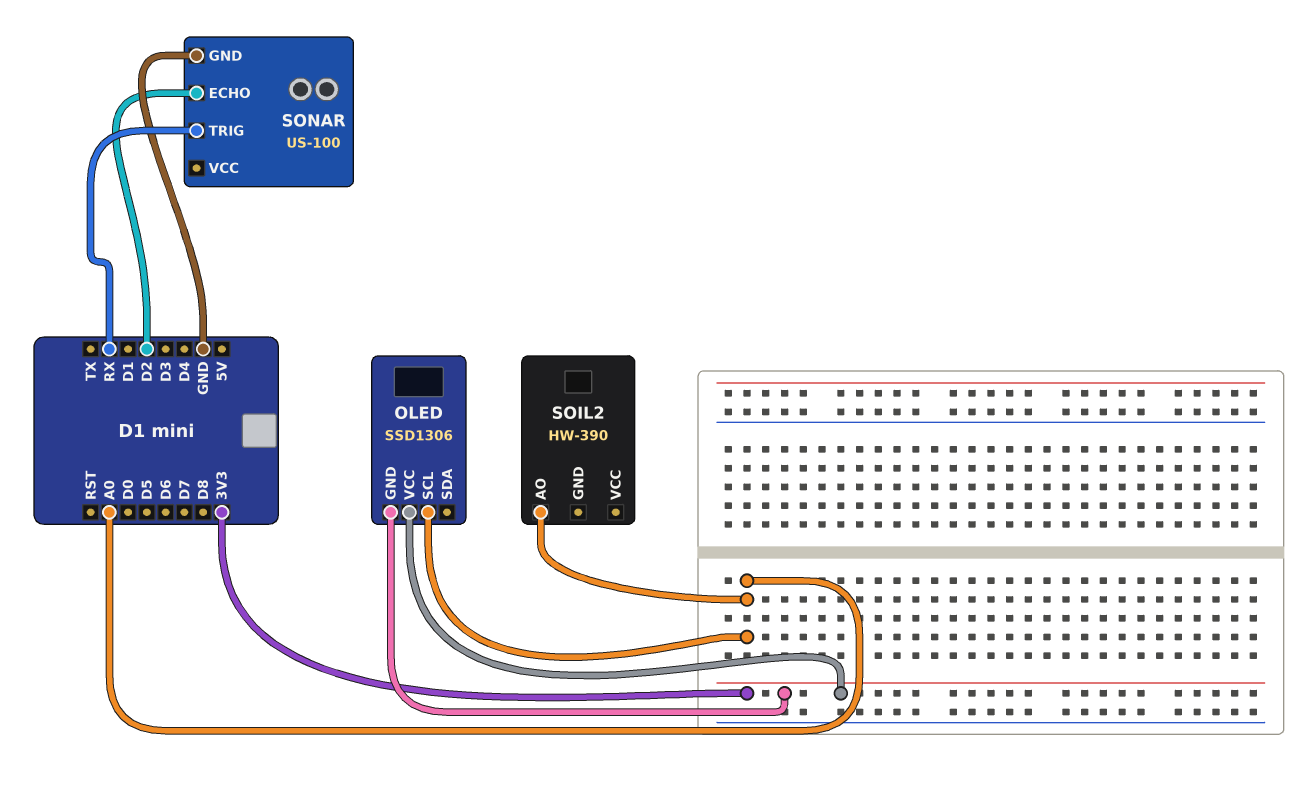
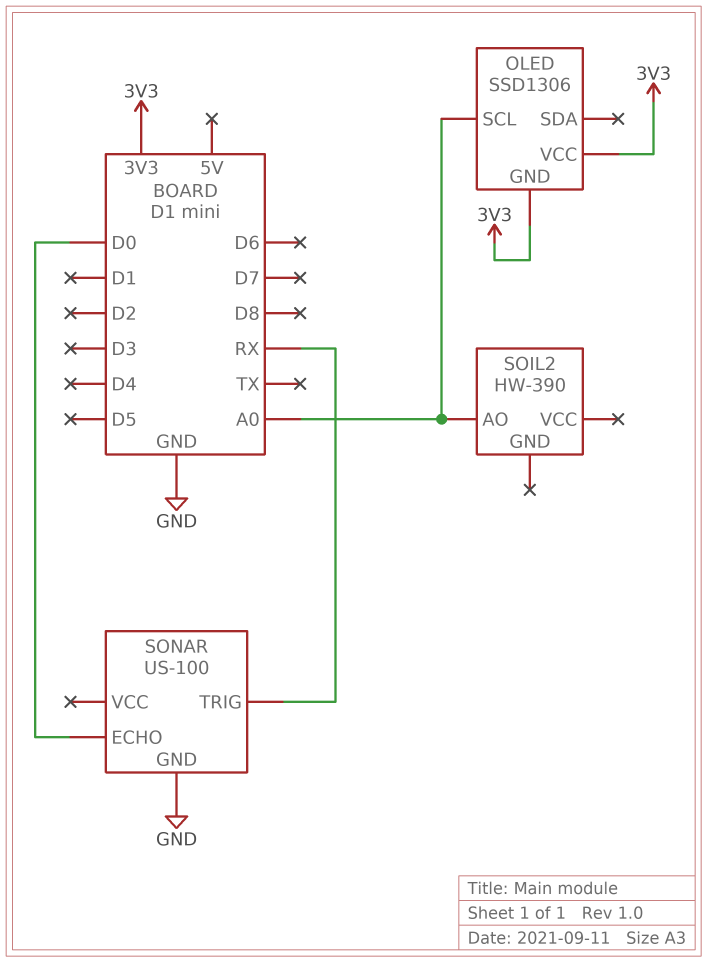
SONAR pin ECHO: D2 -> D0

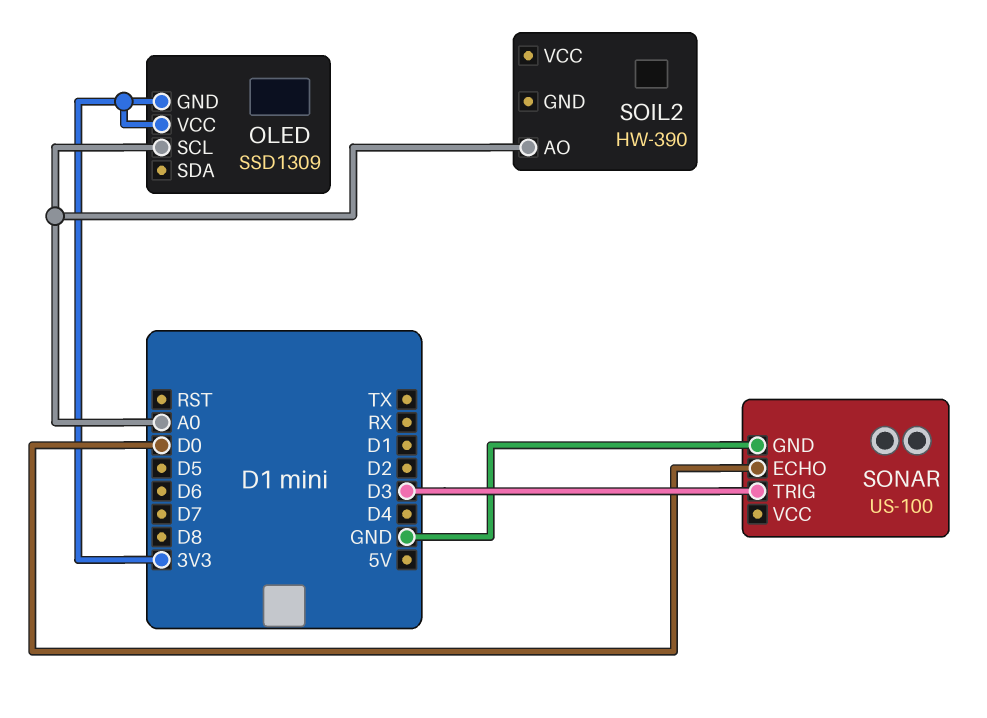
OLED: SSD1306 -> SSD1309
SONAR pin TRIG: RX -> D3

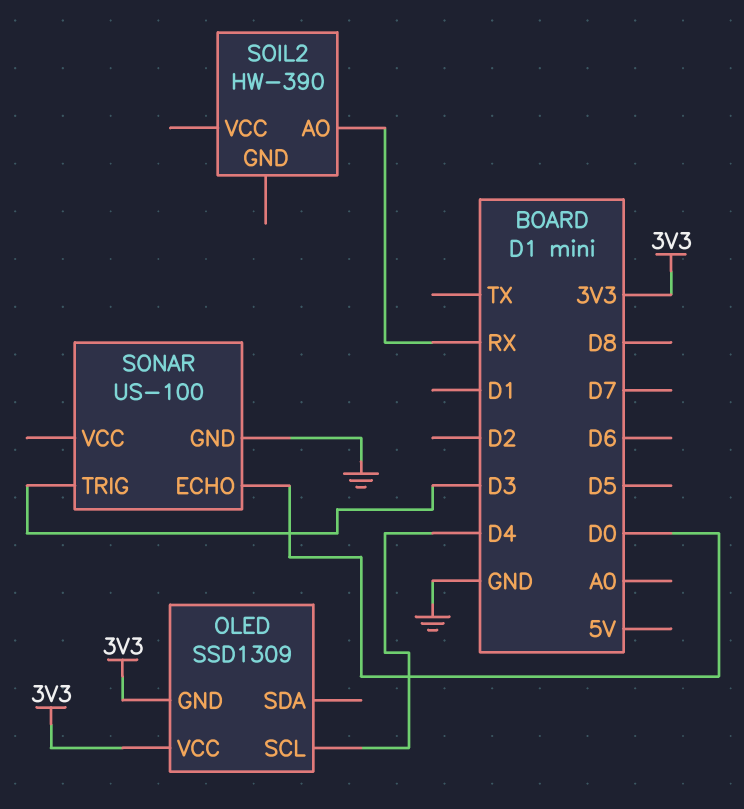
OLED pin SCL: A0 -> D4
SOIL2 pin AO: A0 -> RX

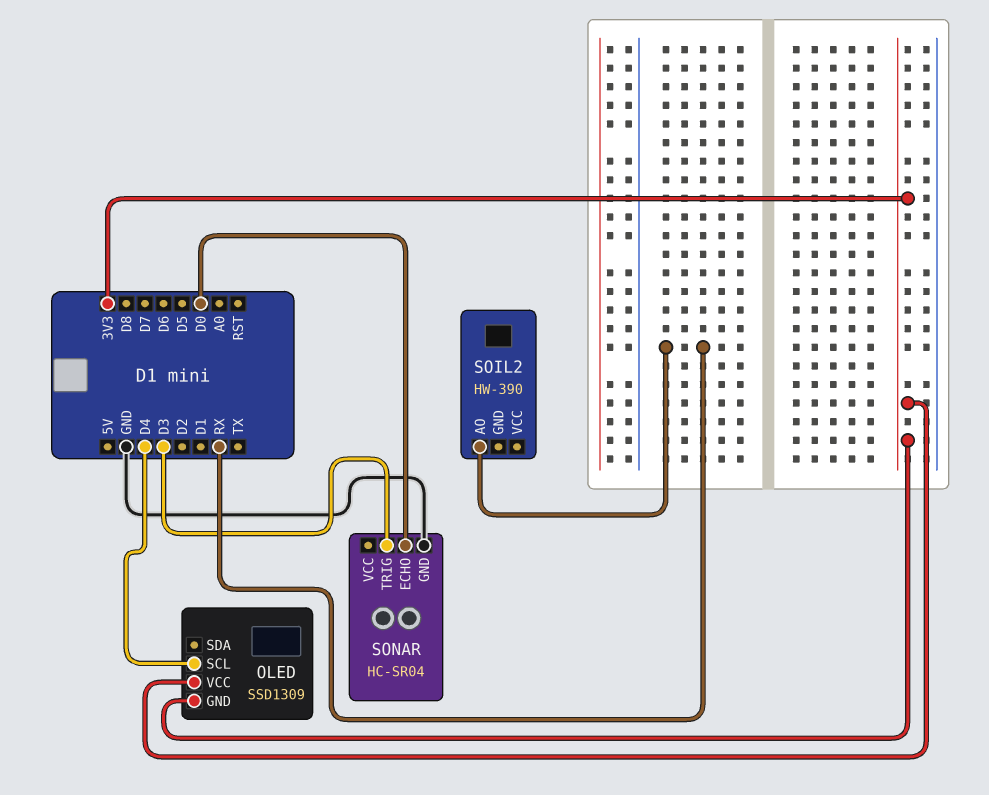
SONAR: US-100 -> HC-SR04

